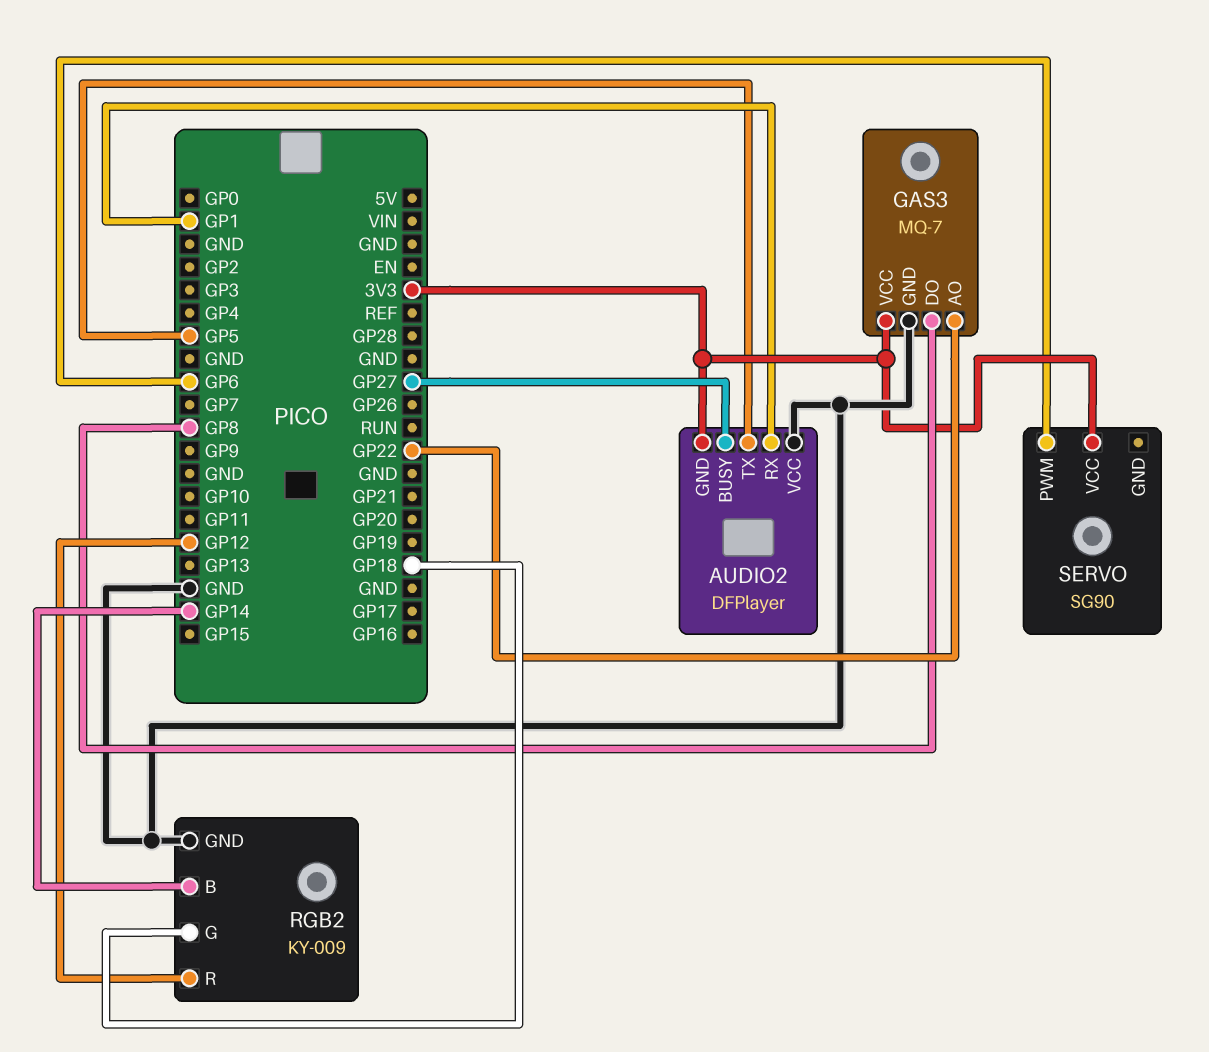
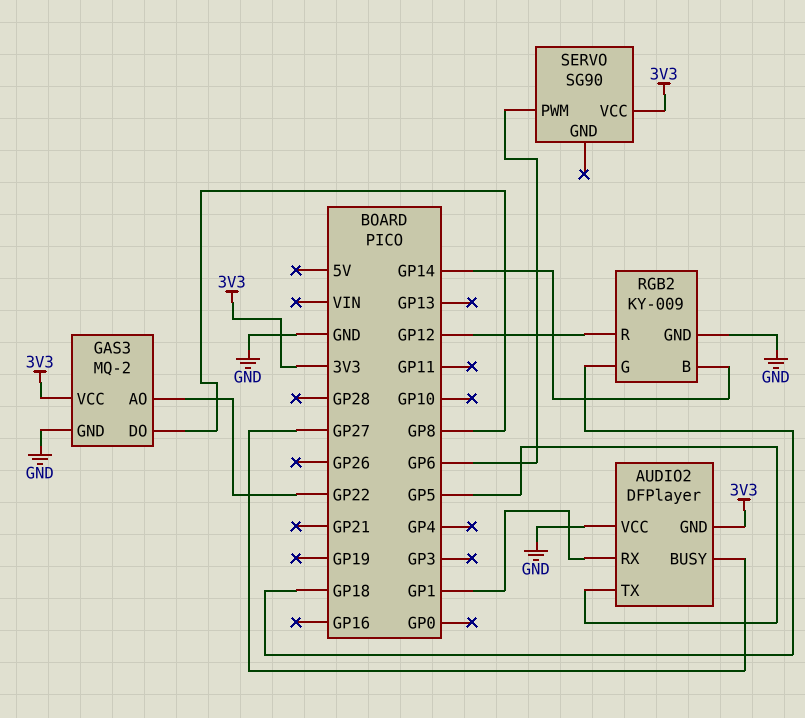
GAS3: MQ-7 -> MQ-2

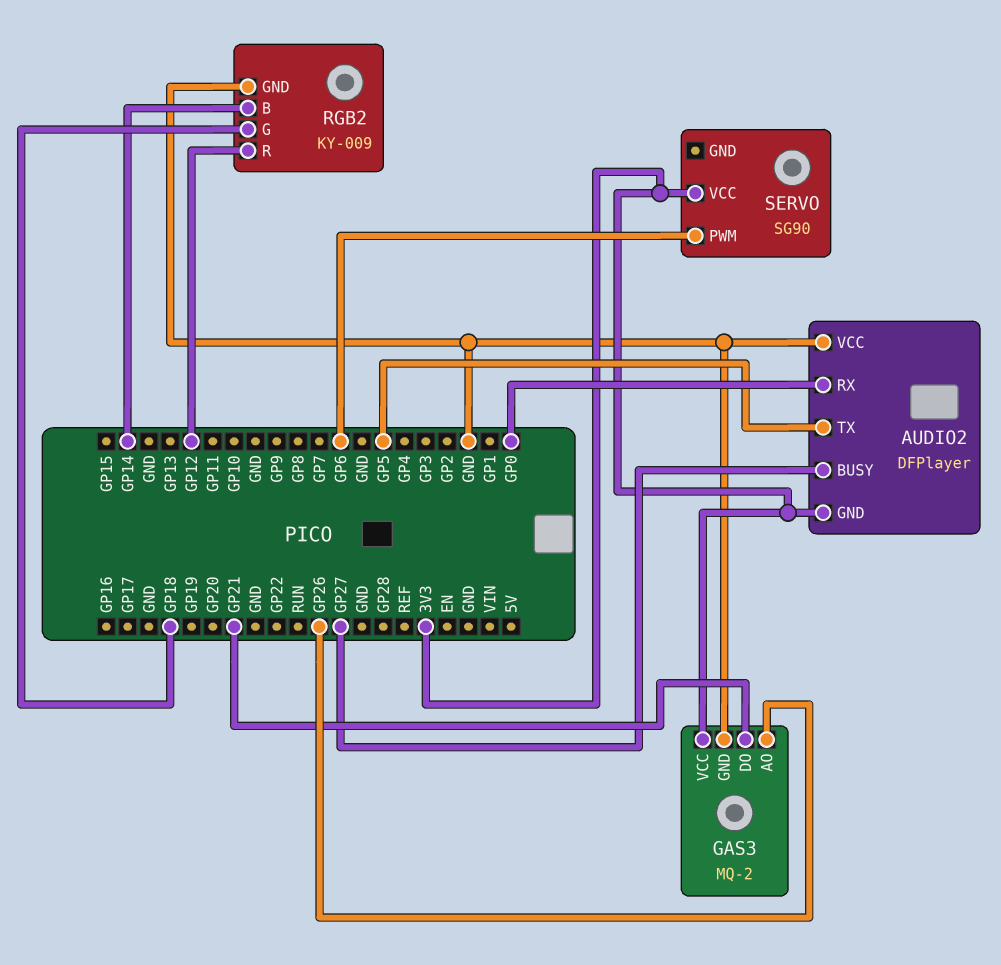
AUDIO2 pin RX: GP1 -> GP0
GAS3 pin AO: GP22 -> GP26
GAS3 pin DO: GP8 -> GP21

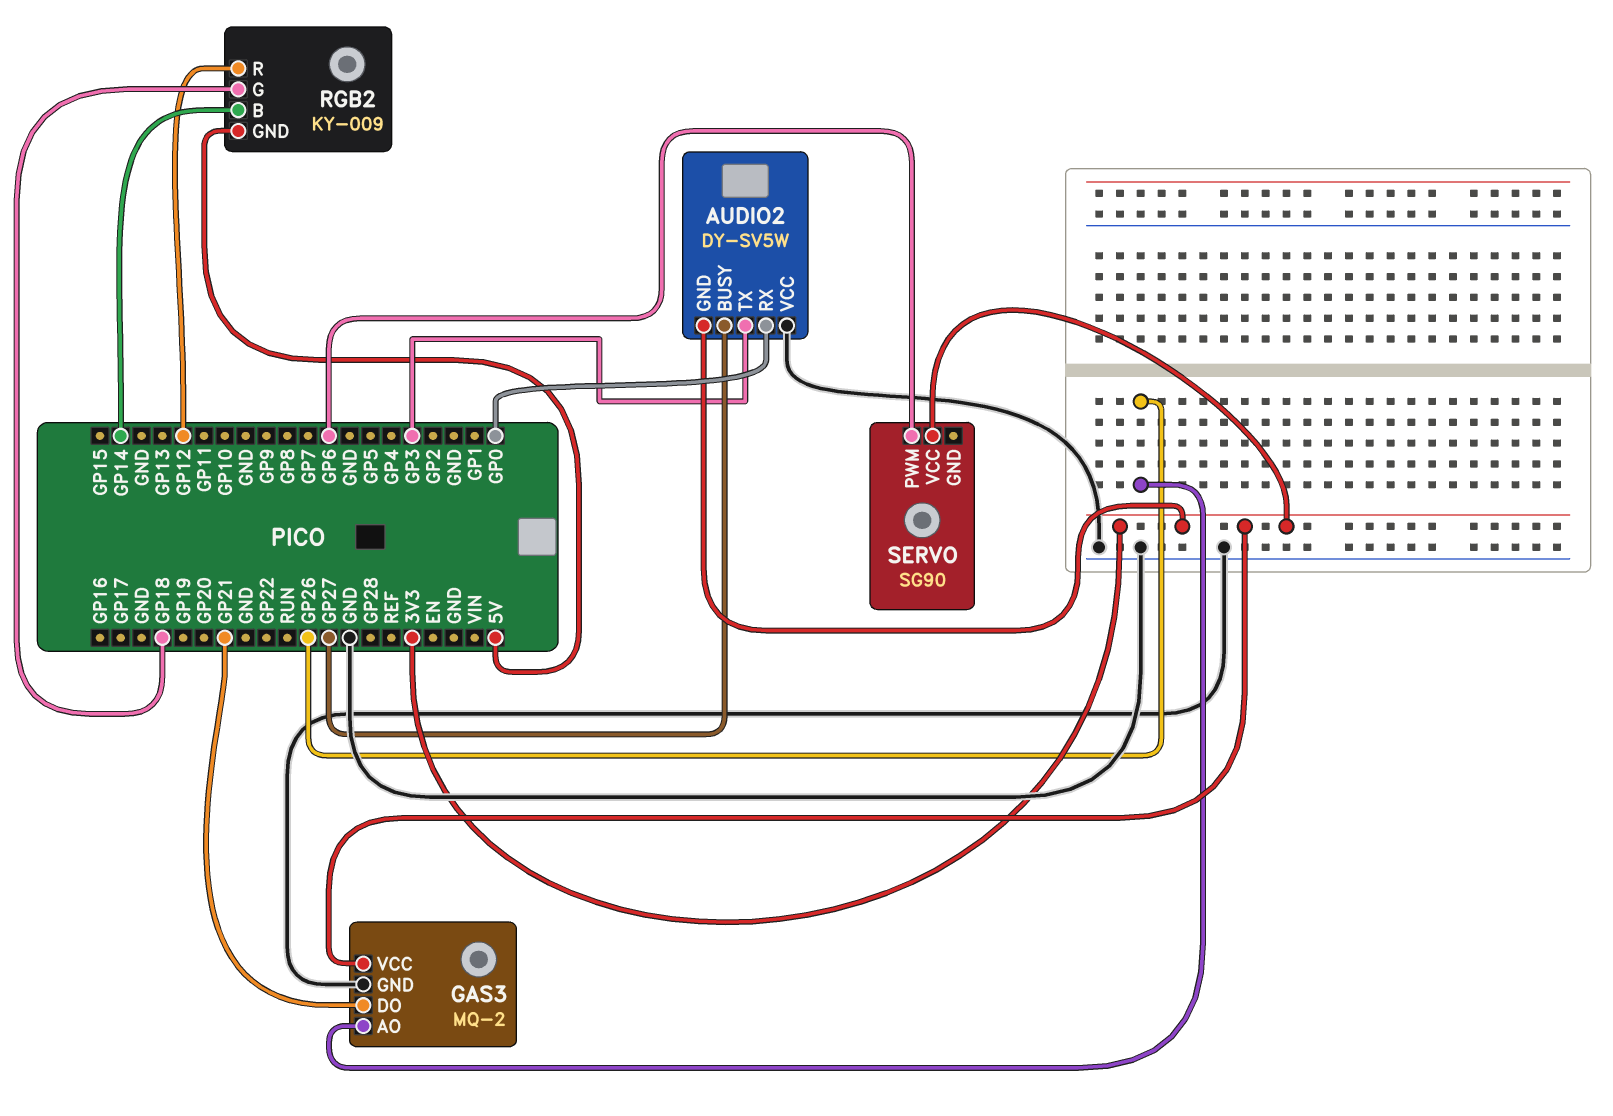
AUDIO2: DFPlayer -> DY-SV5W
AUDIO2 pin TX: GP5 -> GP3
RGB2 pin GND: GND -> 5V

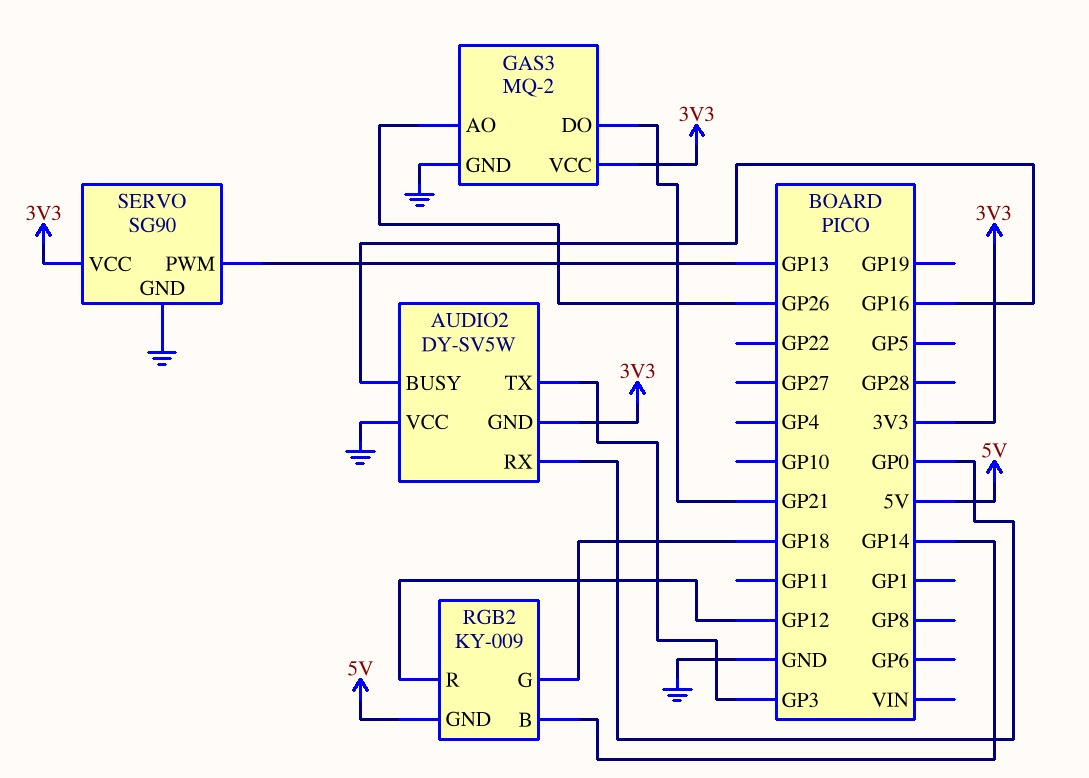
AUDIO2 pin BUSY: GP27 -> GP16
SERVO pin GND: none -> GND
SERVO pin PWM: GP6 -> GP13

